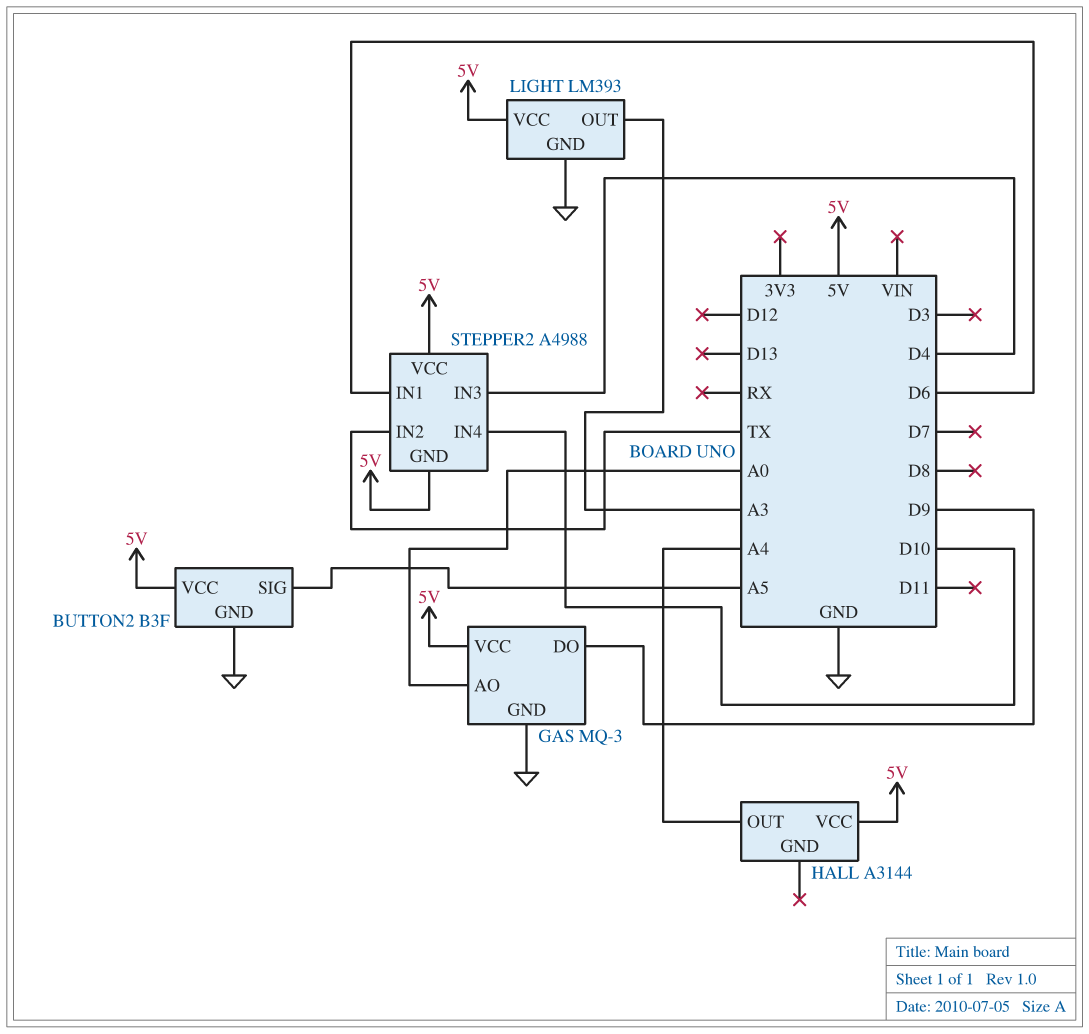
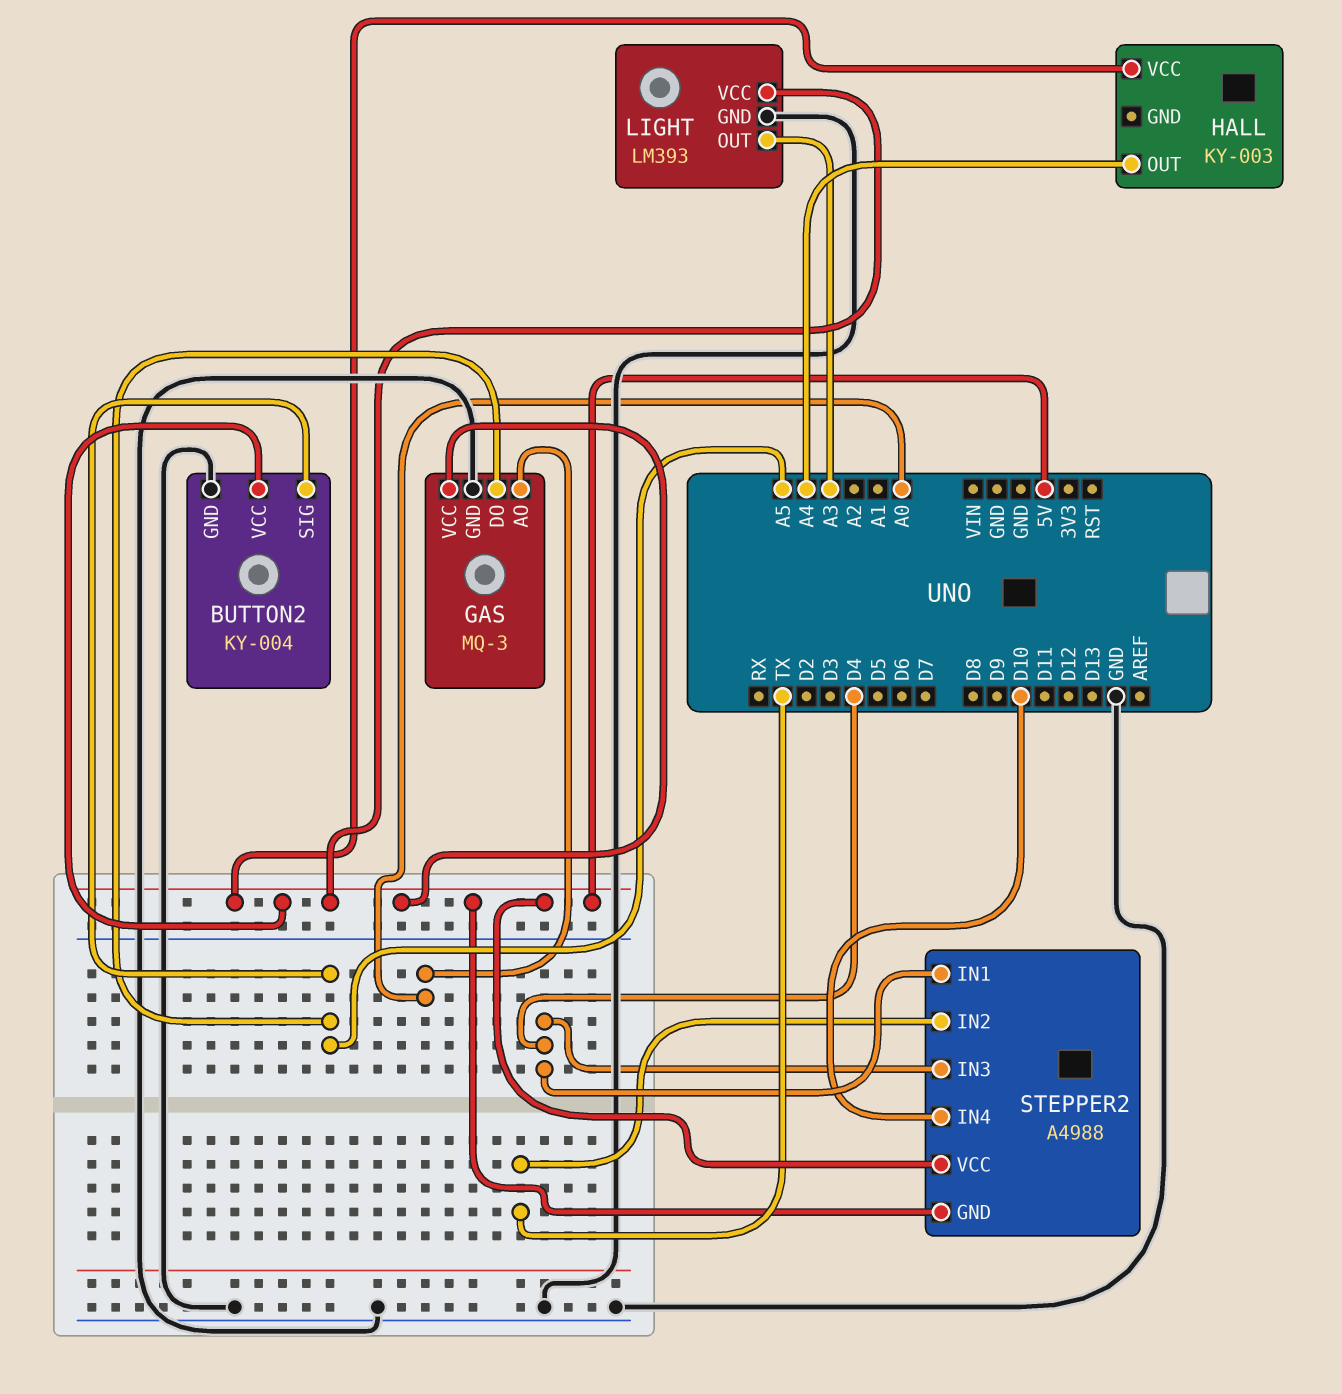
BUTTON2: B3F -> KY-004
GAS pin DO: D9 -> A5
HALL: A3144 -> KY-003
STEPPER2 pin IN1: D6 -> D4

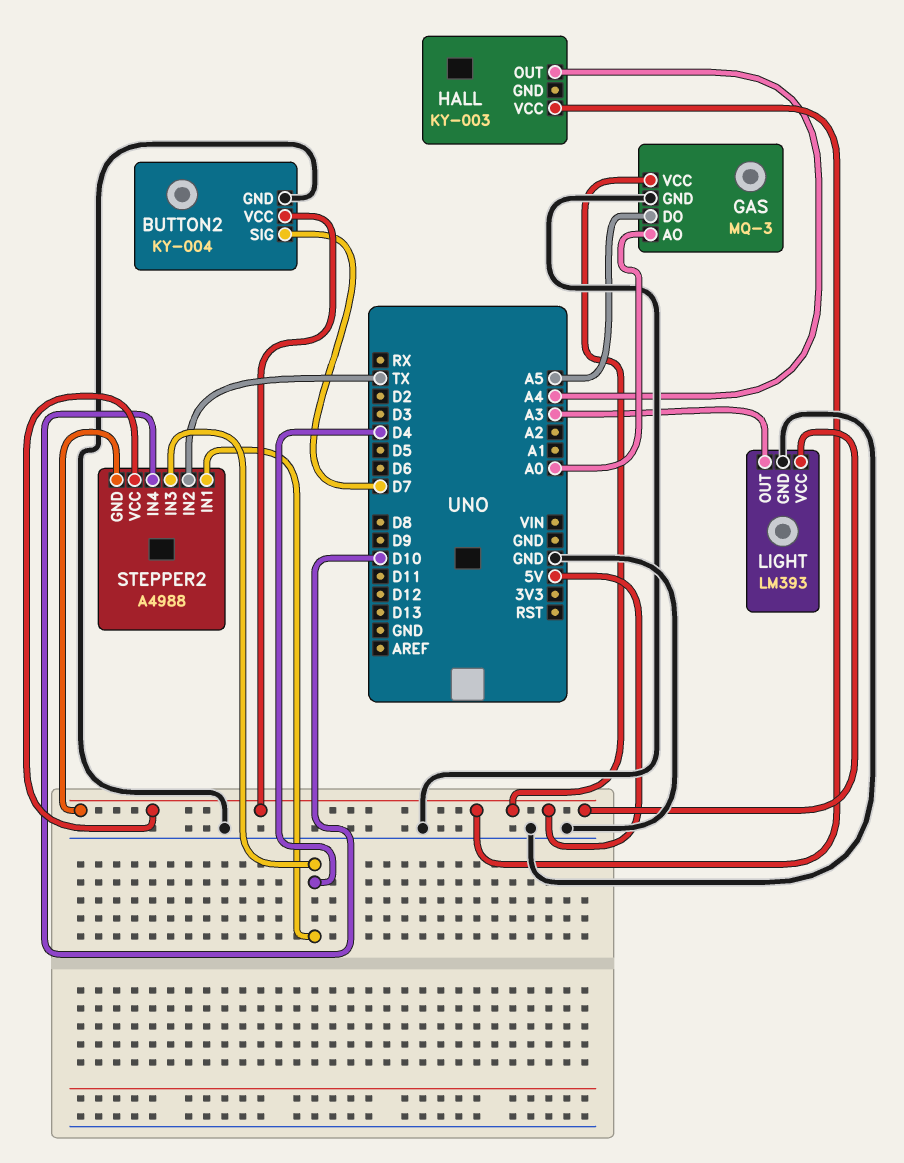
BUTTON2 pin SIG: A5 -> D7

